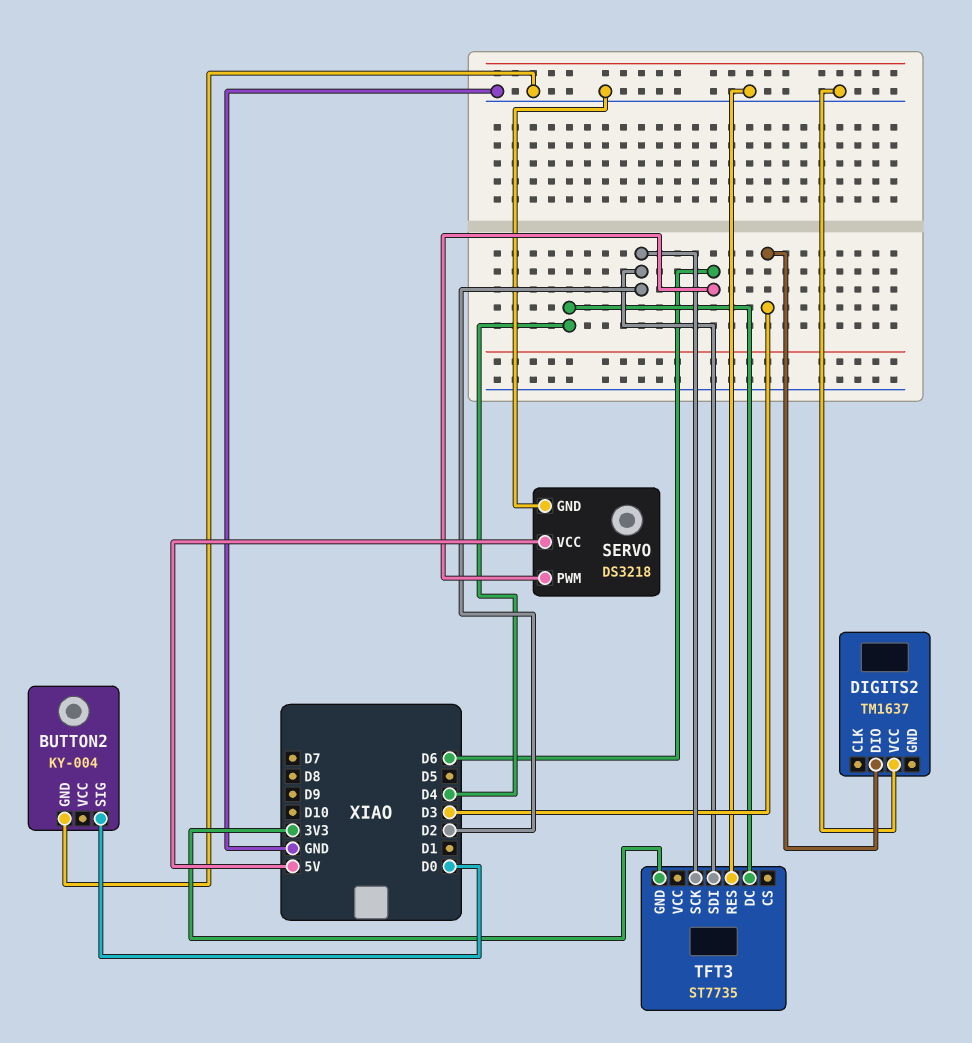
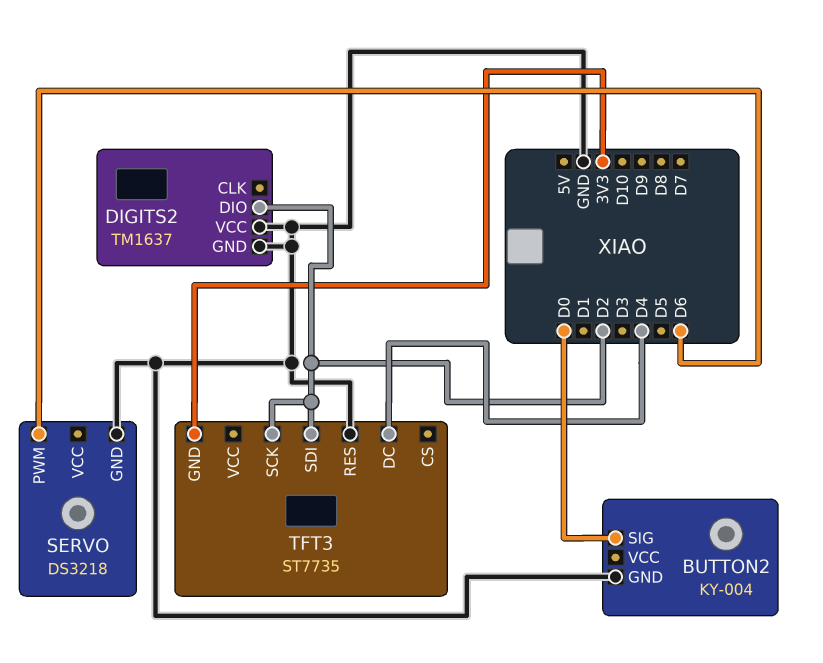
DIGITS2 pin DIO: D3 -> D2
DIGITS2 pin GND: none -> GND
SERVO pin VCC: 5V -> none

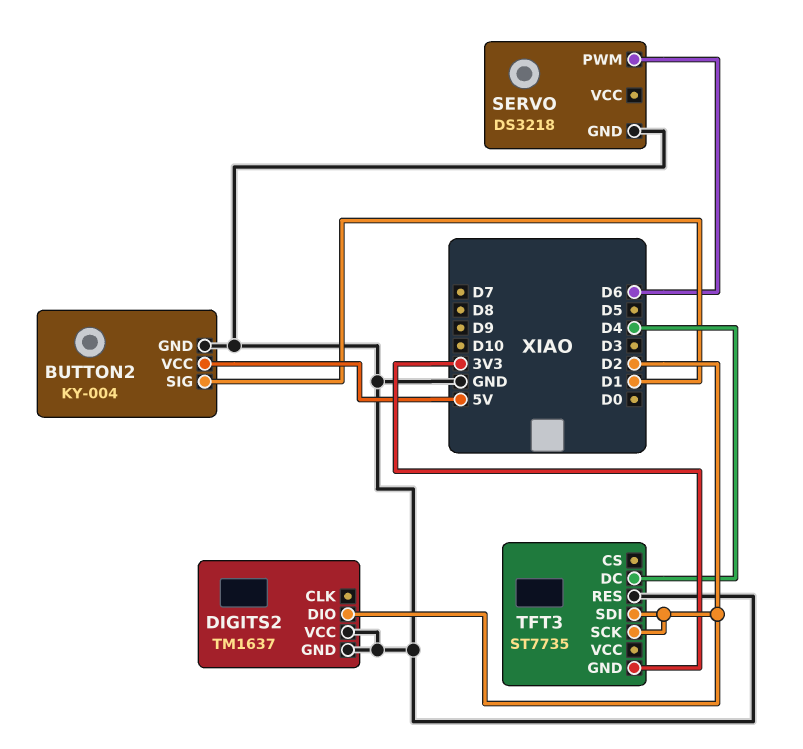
BUTTON2 pin SIG: D0 -> D1
BUTTON2 pin VCC: none -> 5V

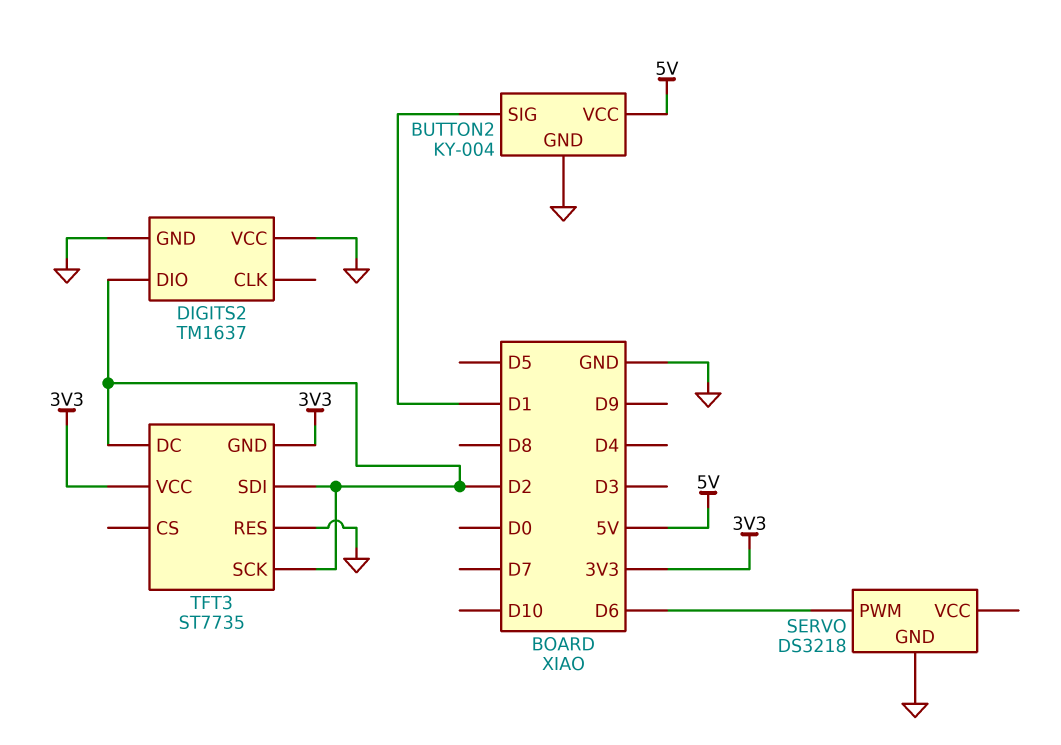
TFT3 pin DC: D4 -> D2
TFT3 pin VCC: none -> 3V3

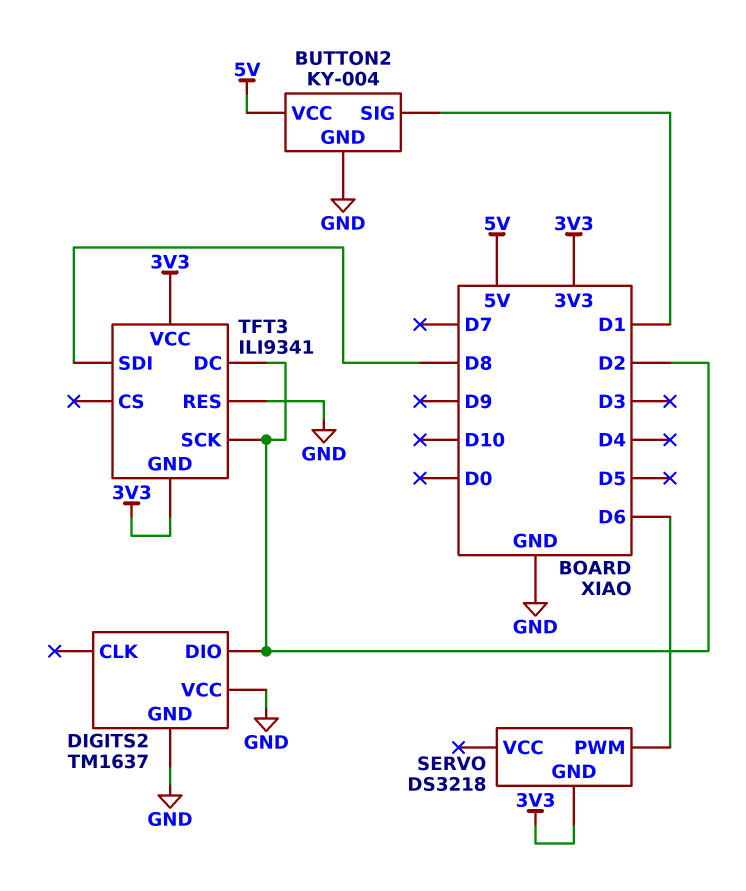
SERVO pin GND: GND -> 3V3
TFT3: ST7735 -> ILI9341
TFT3 pin SDI: D2 -> D8

